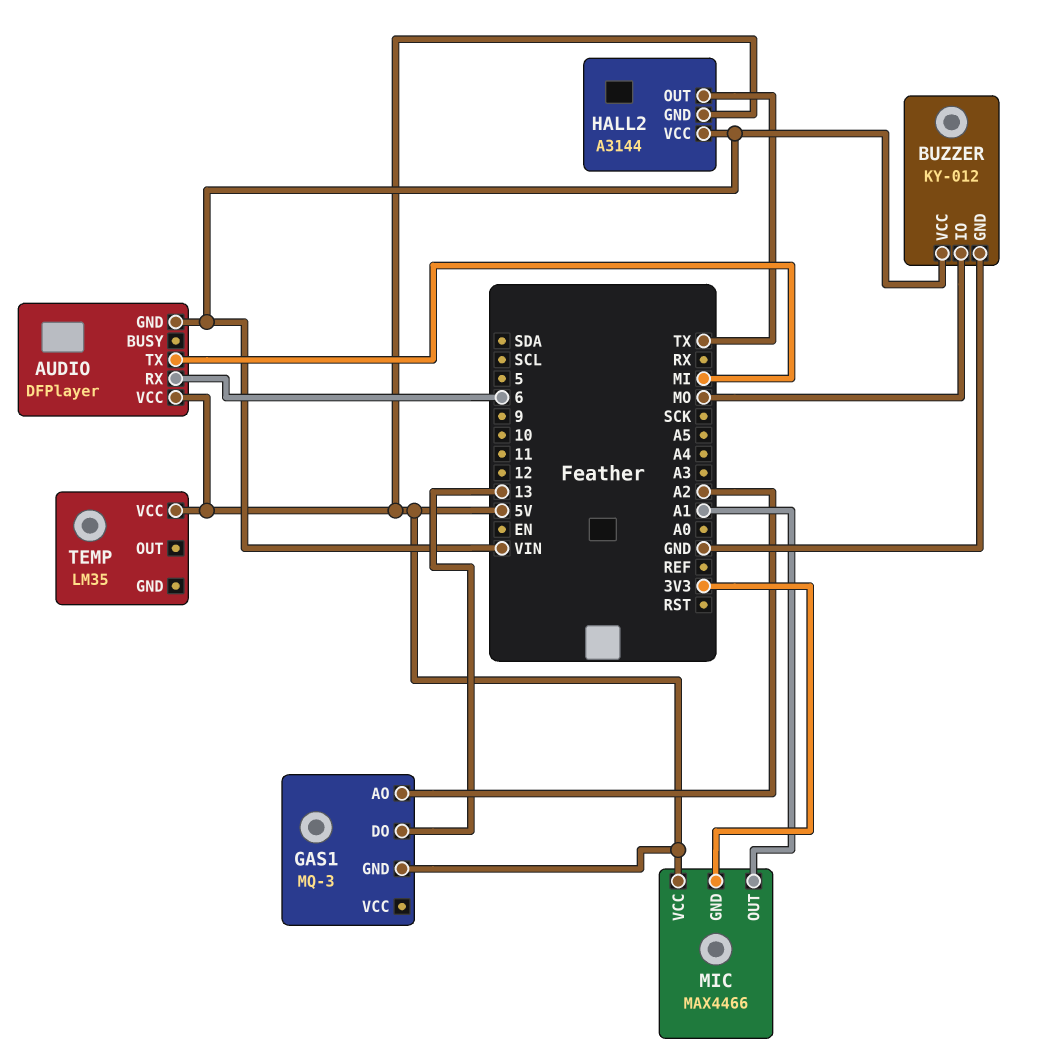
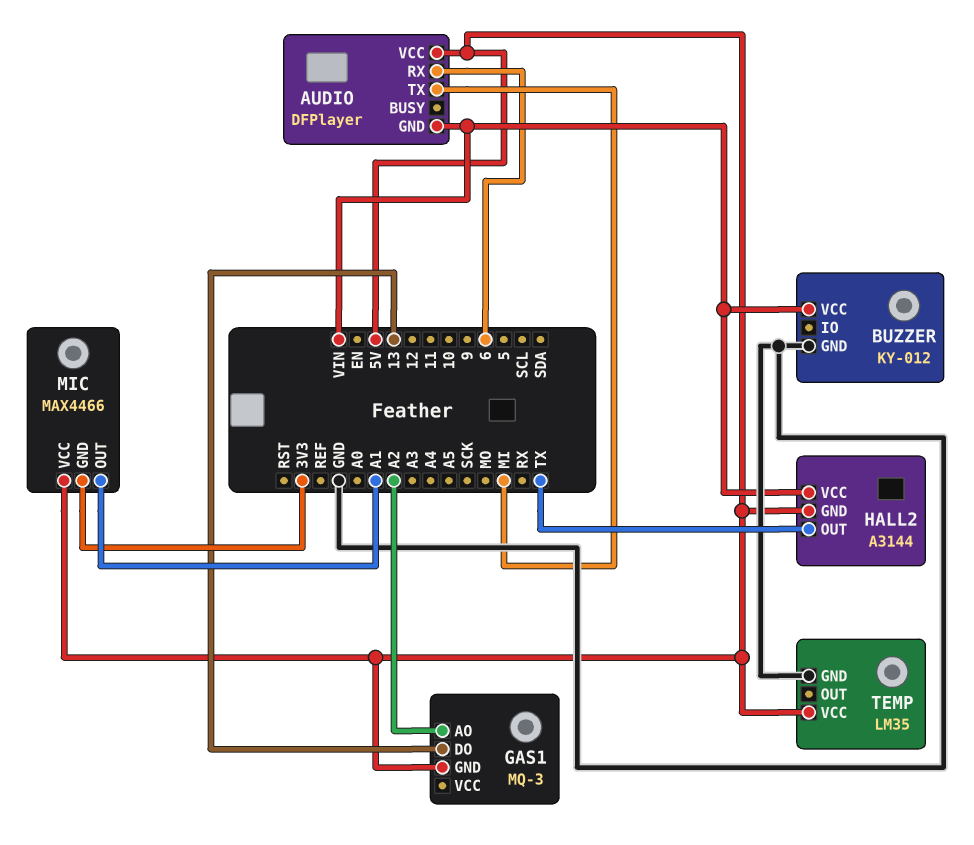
BUZZER pin IO: MO -> none
TEMP pin GND: none -> GND

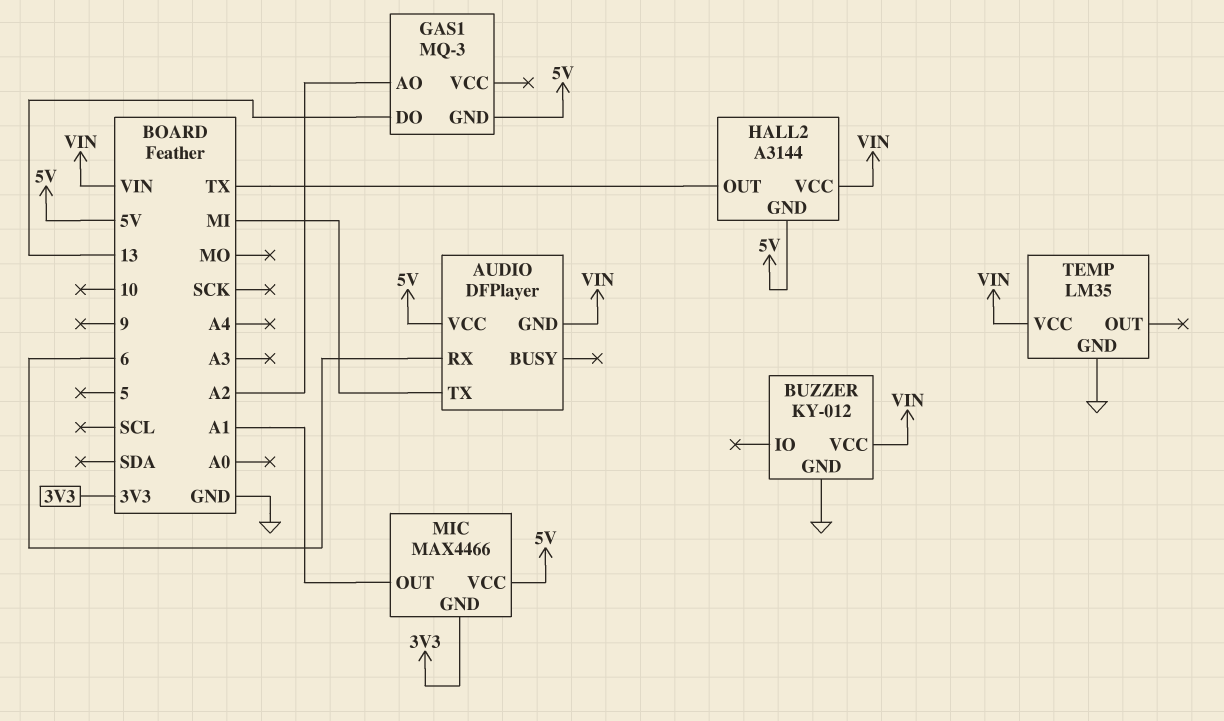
TEMP pin VCC: 5V -> VIN

